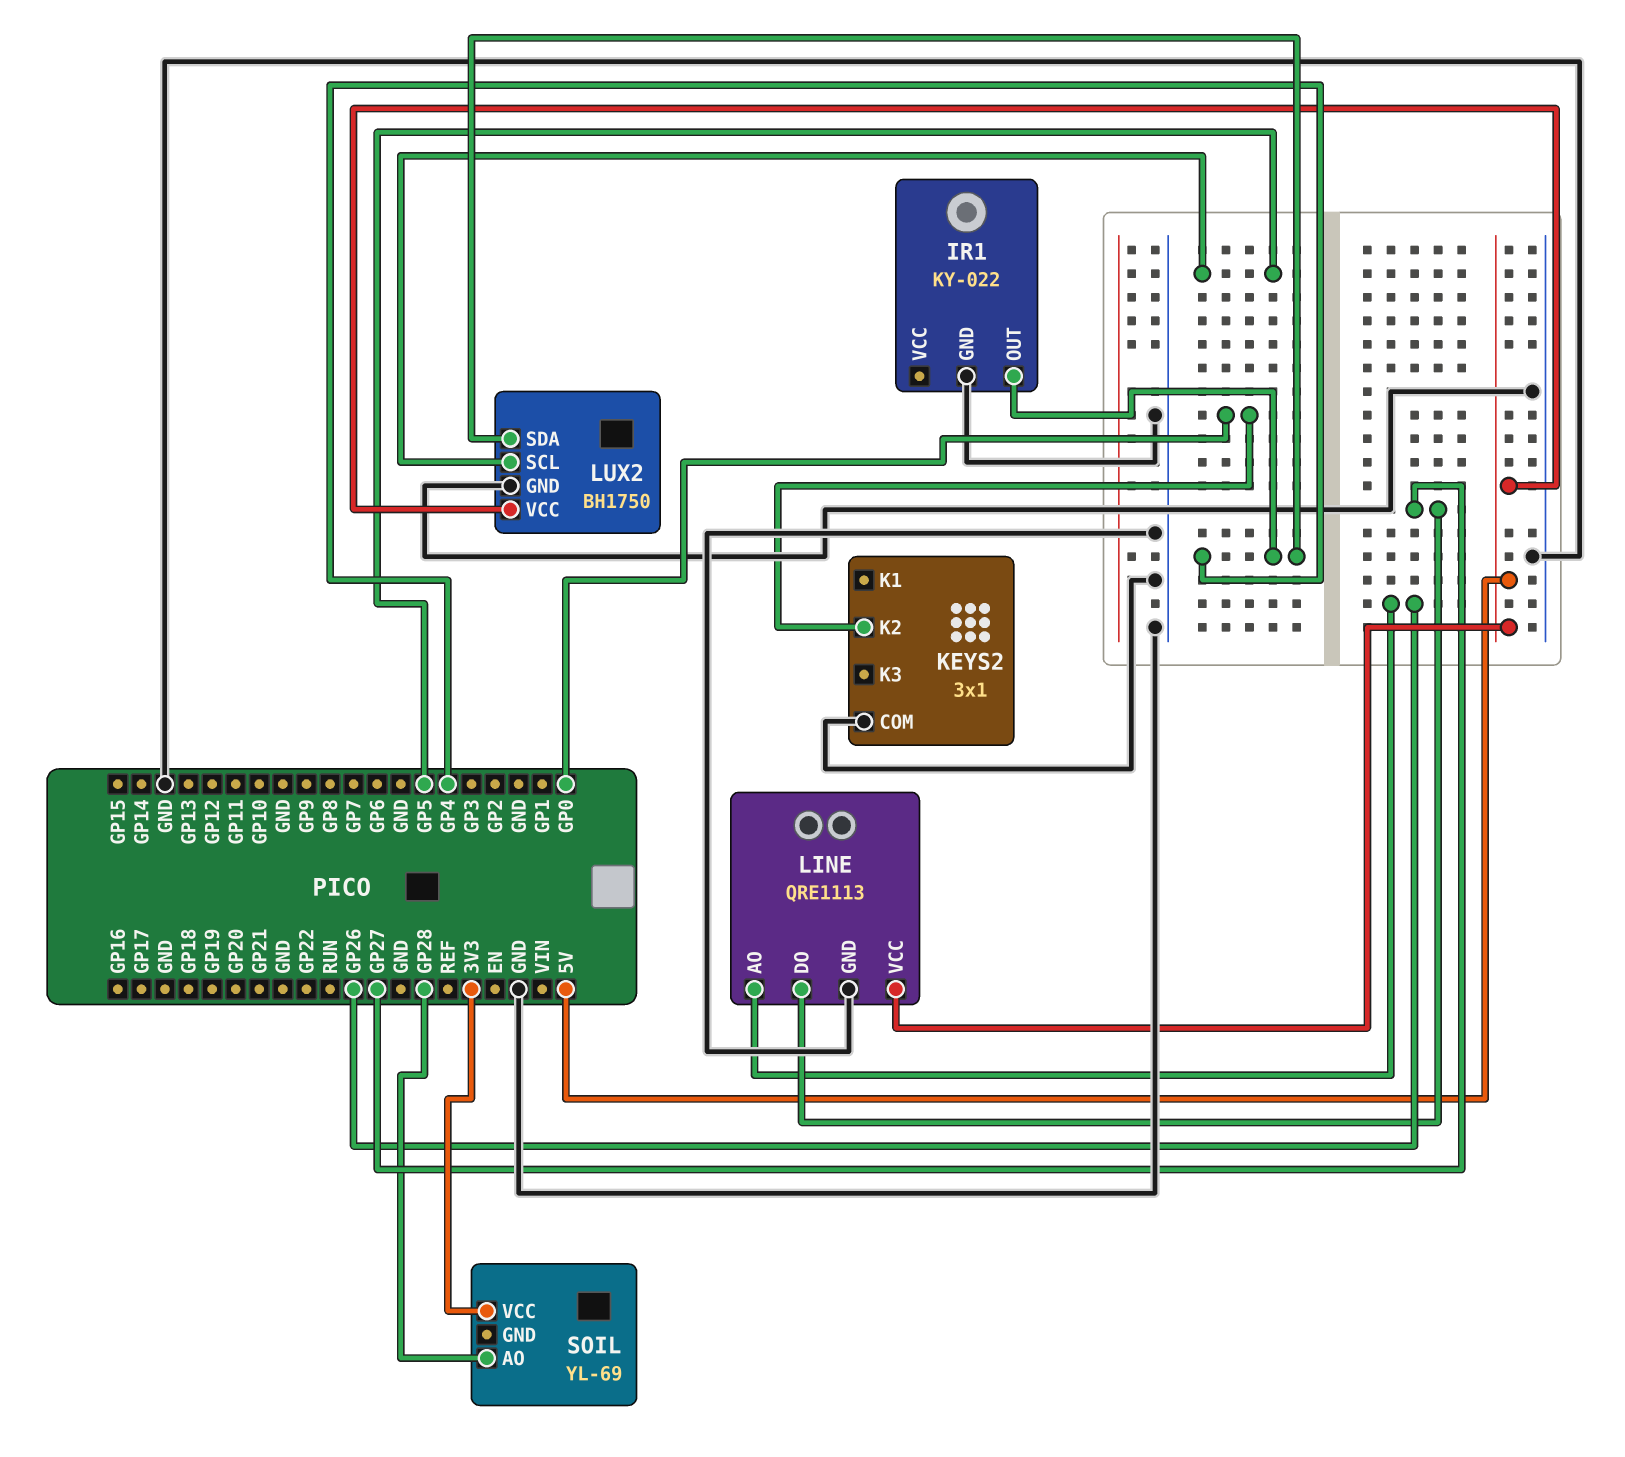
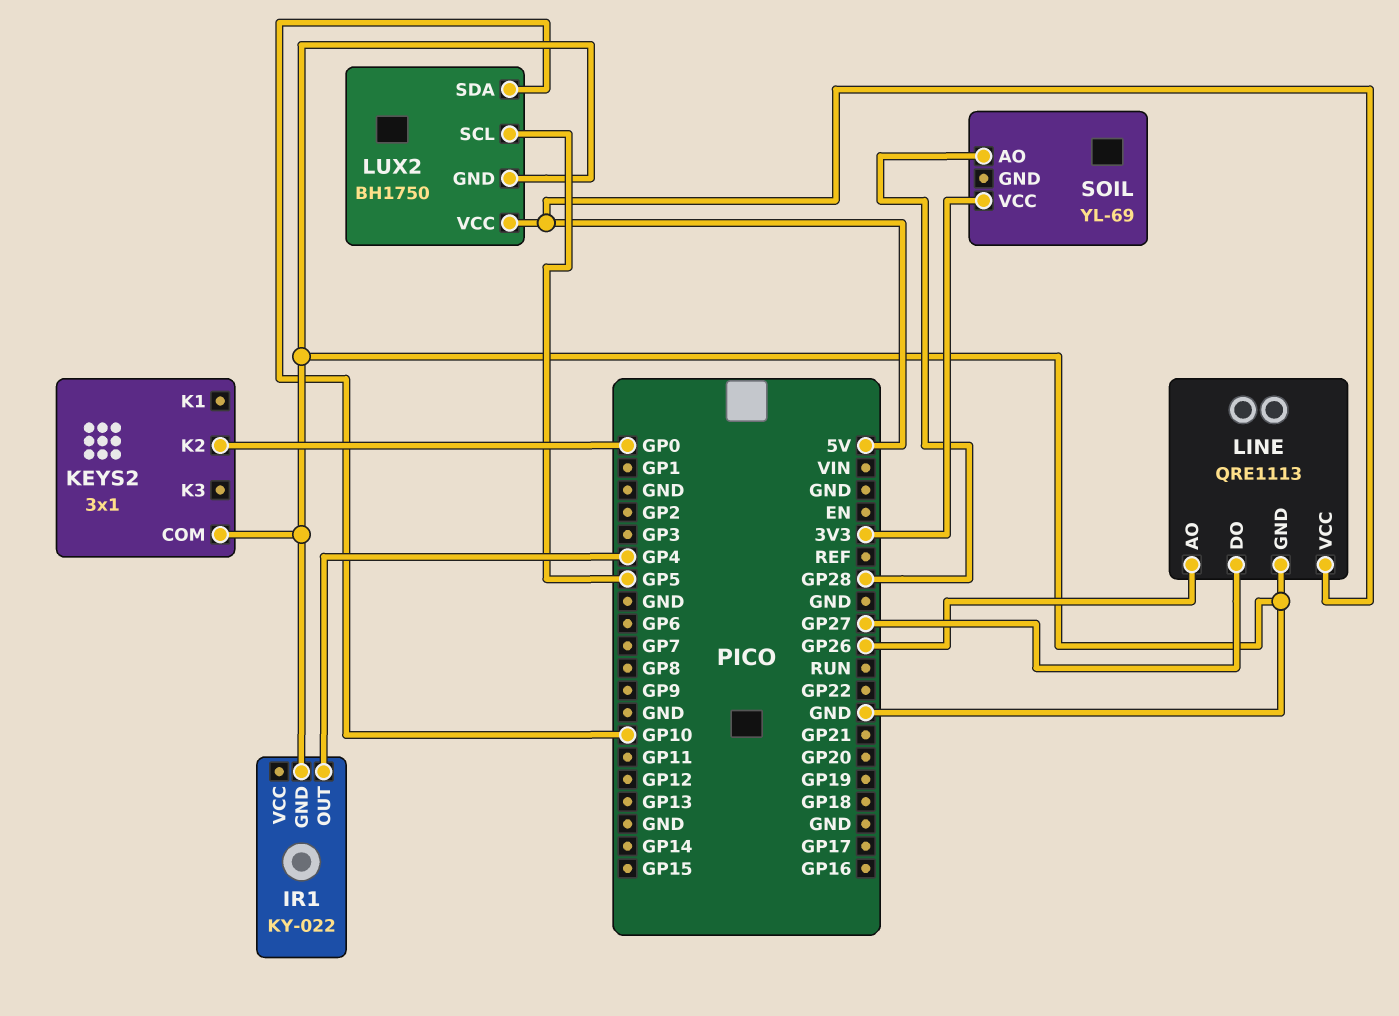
LUX2 pin SDA: GP4 -> GP10

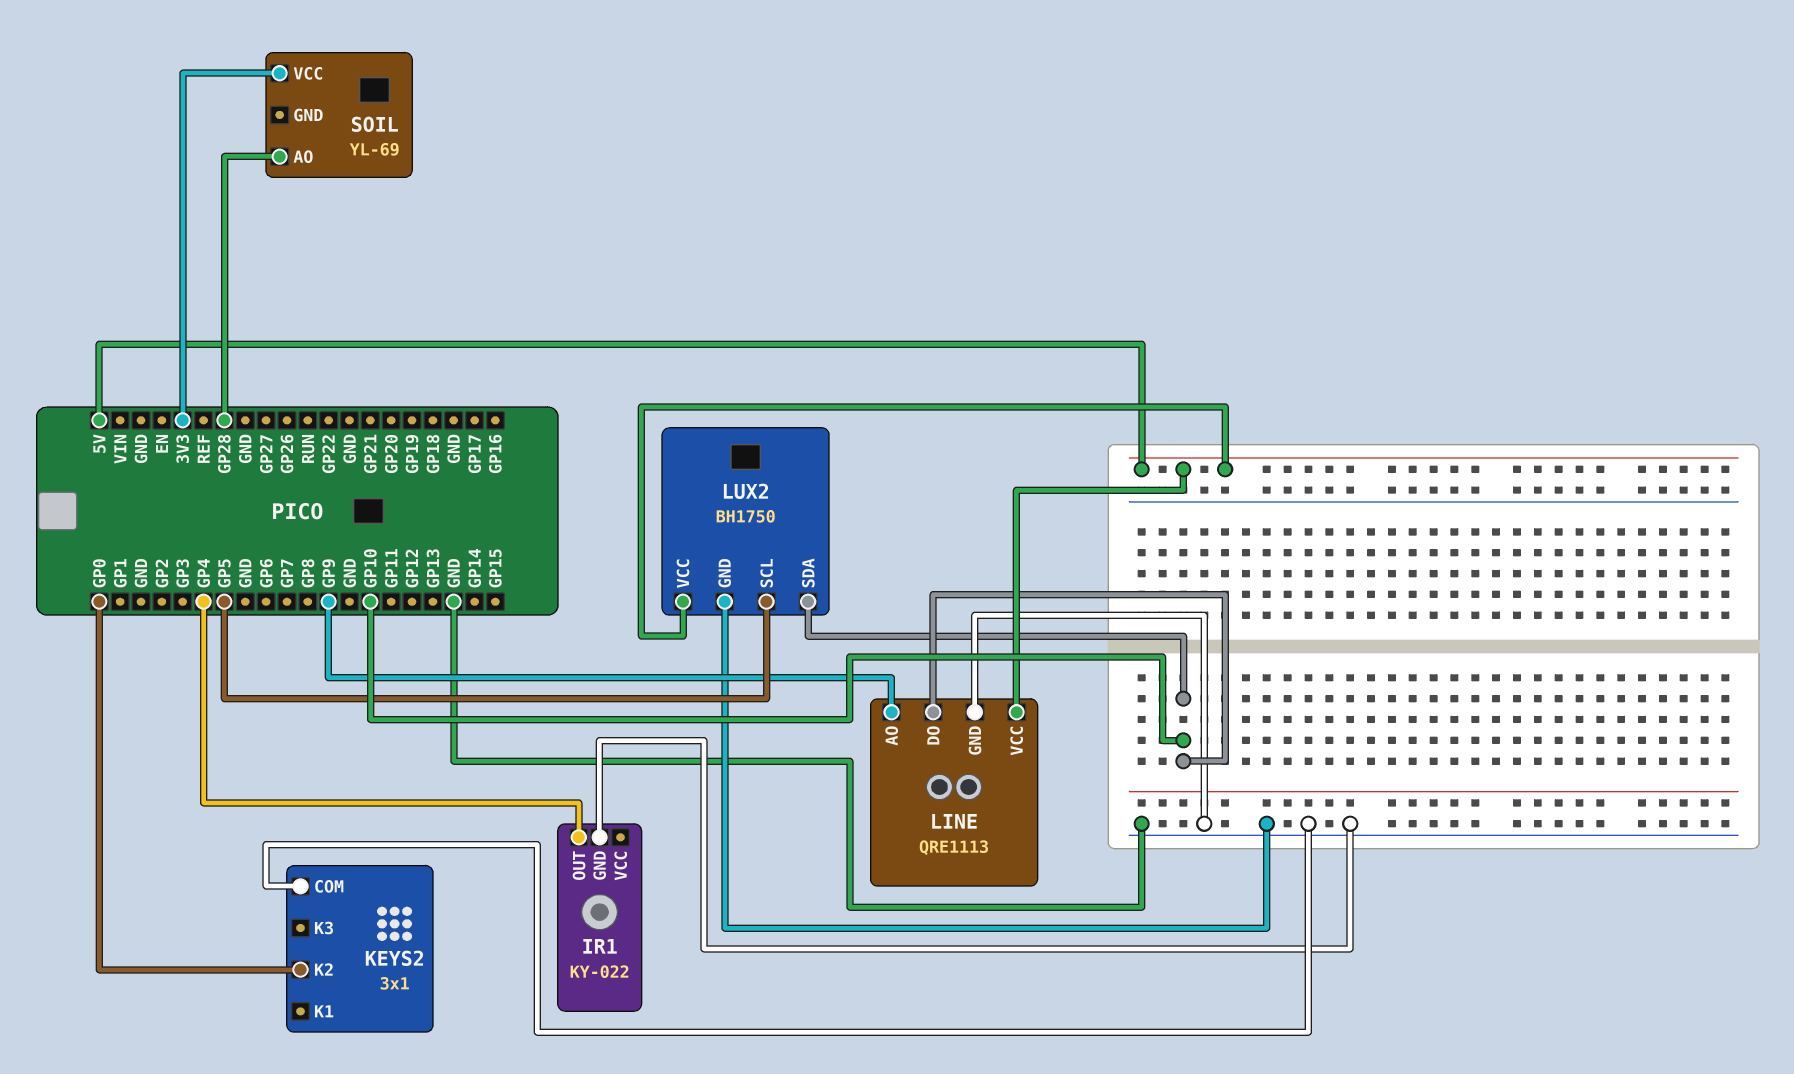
LINE pin AO: GP26 -> GP9
LINE pin DO: GP27 -> GP10

